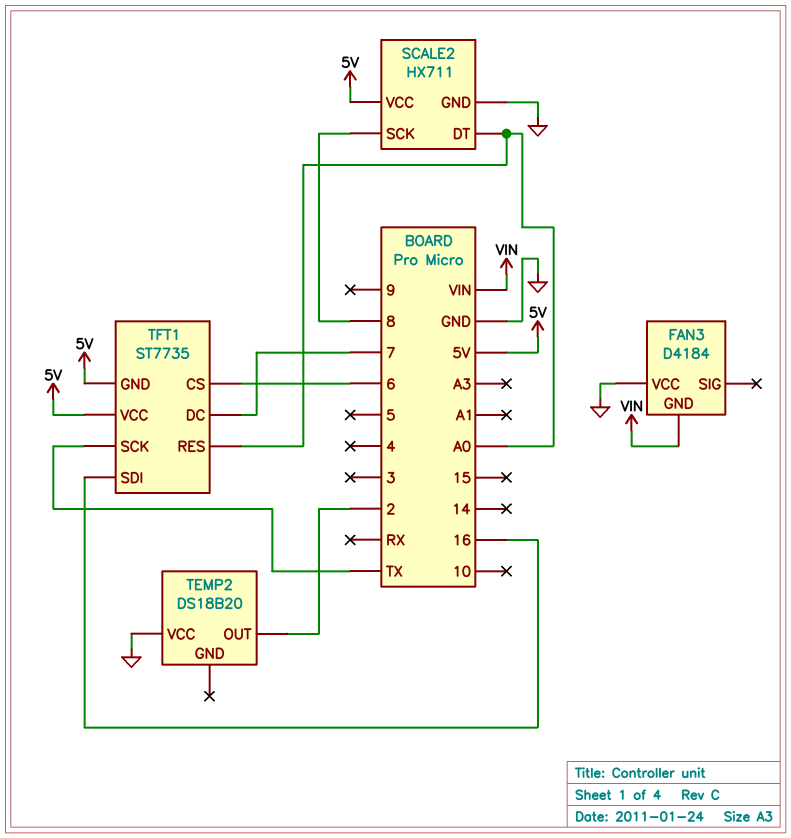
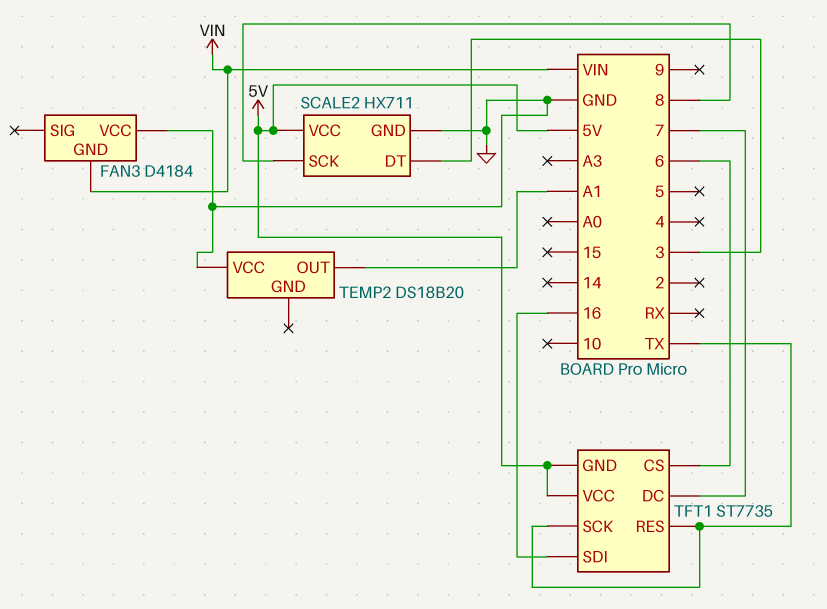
SCALE2 pin DT: A0 -> 3
TEMP2 pin OUT: 2 -> A1
TFT1 pin RES: A0 -> TX

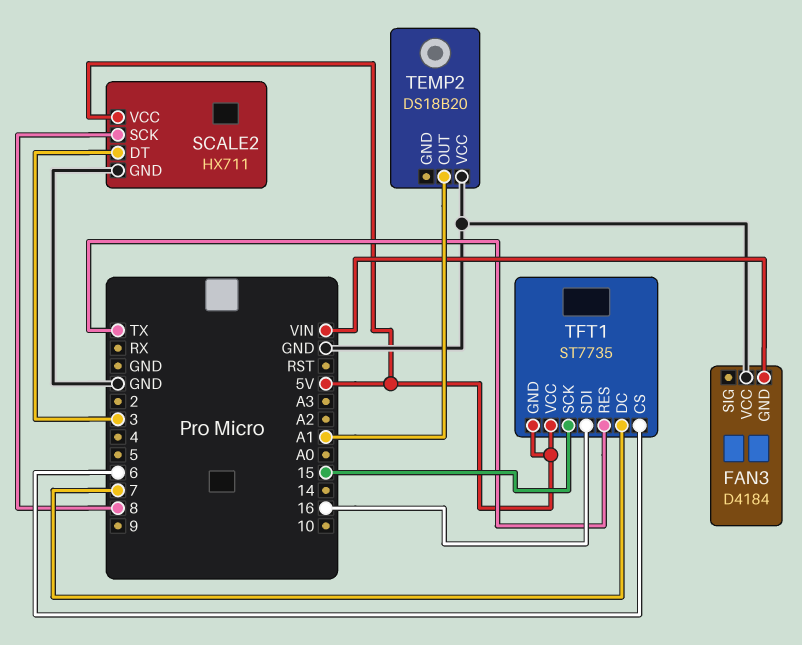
TFT1 pin SCK: TX -> 15

